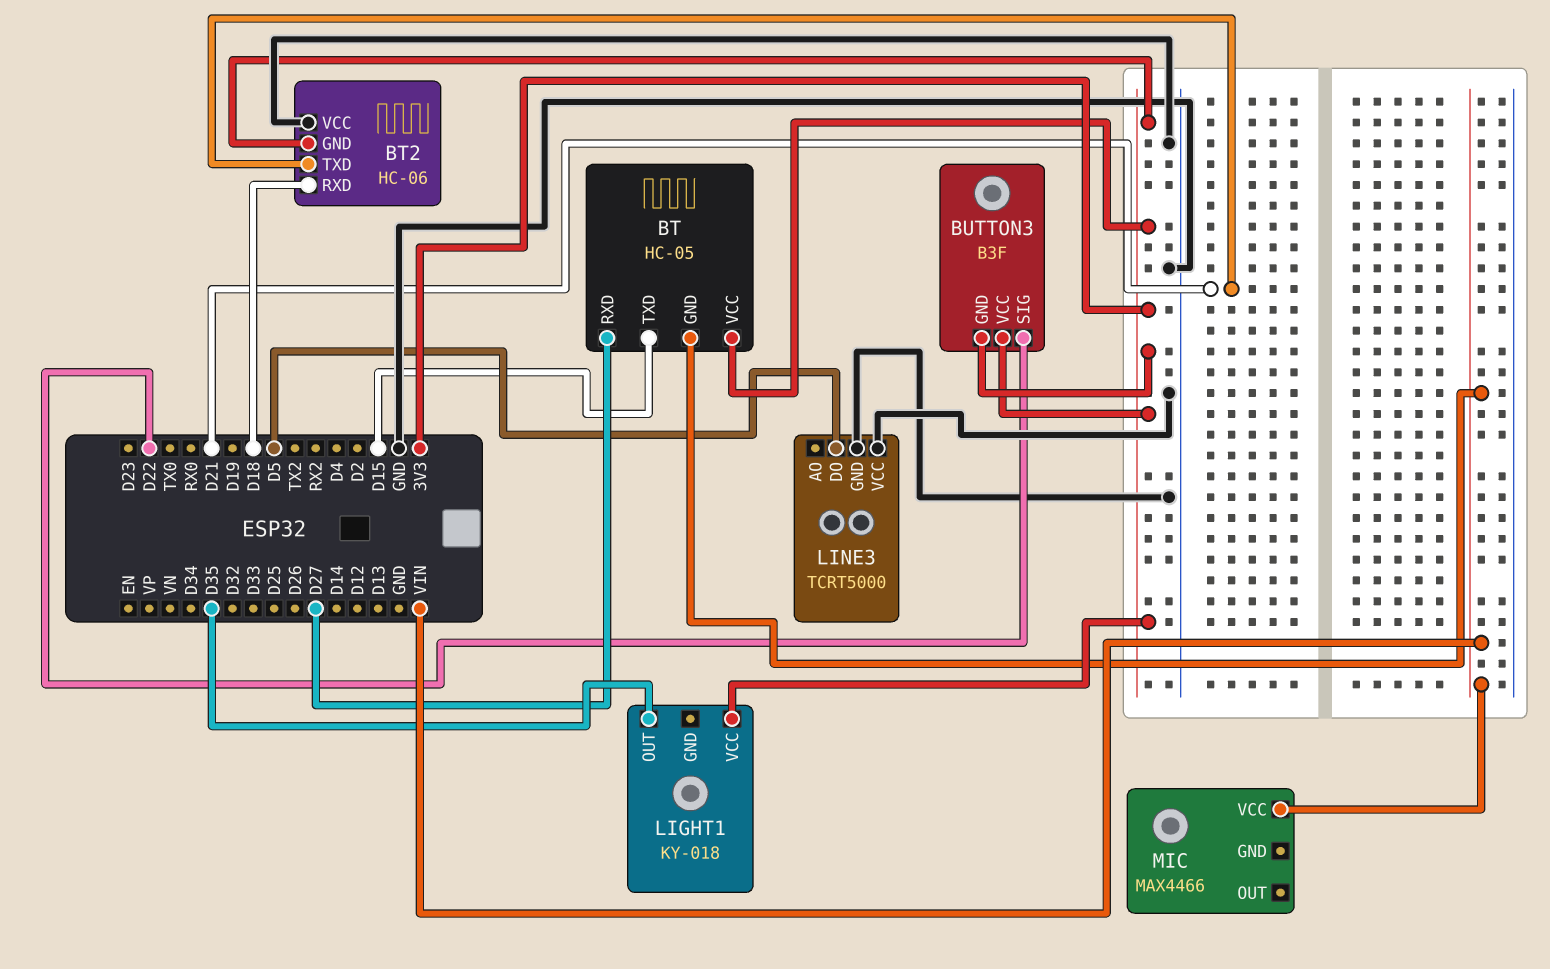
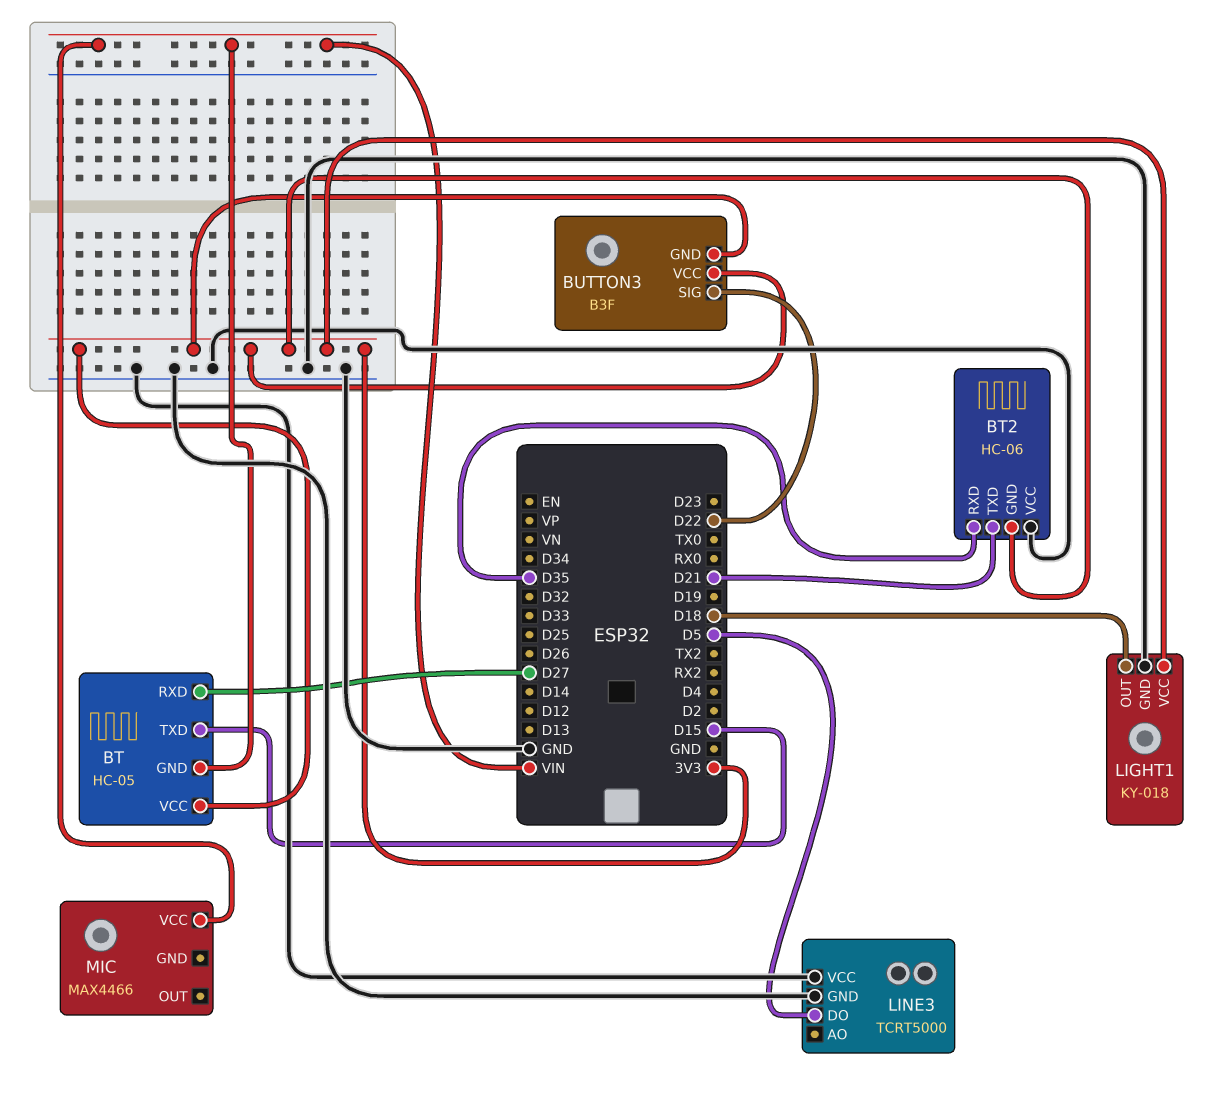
BT2 pin RXD: D18 -> D35
LIGHT1 pin GND: none -> GND
LIGHT1 pin OUT: D35 -> D18

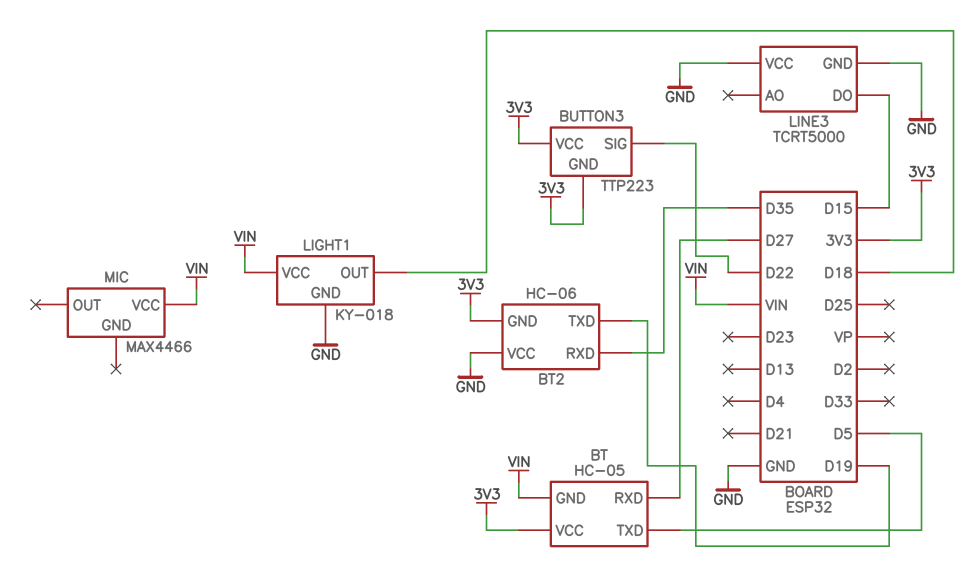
BT pin TXD: D15 -> D5
BT2 pin TXD: D21 -> D19
BUTTON3: B3F -> TTP223
LIGHT1 pin VCC: 3V3 -> VIN
LINE3 pin DO: D5 -> D15

